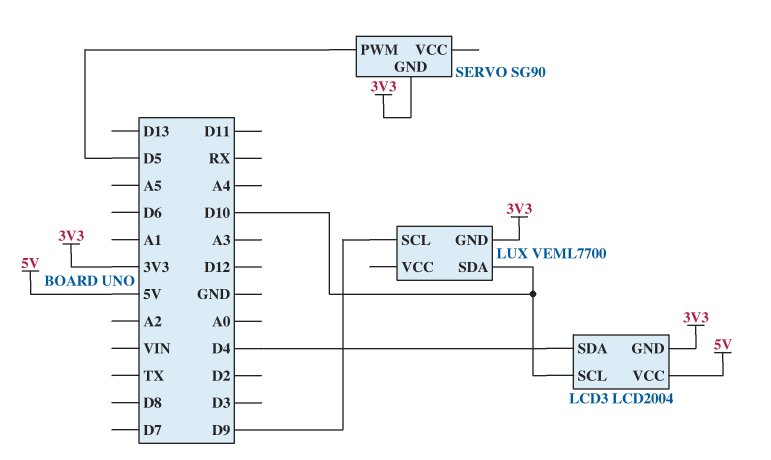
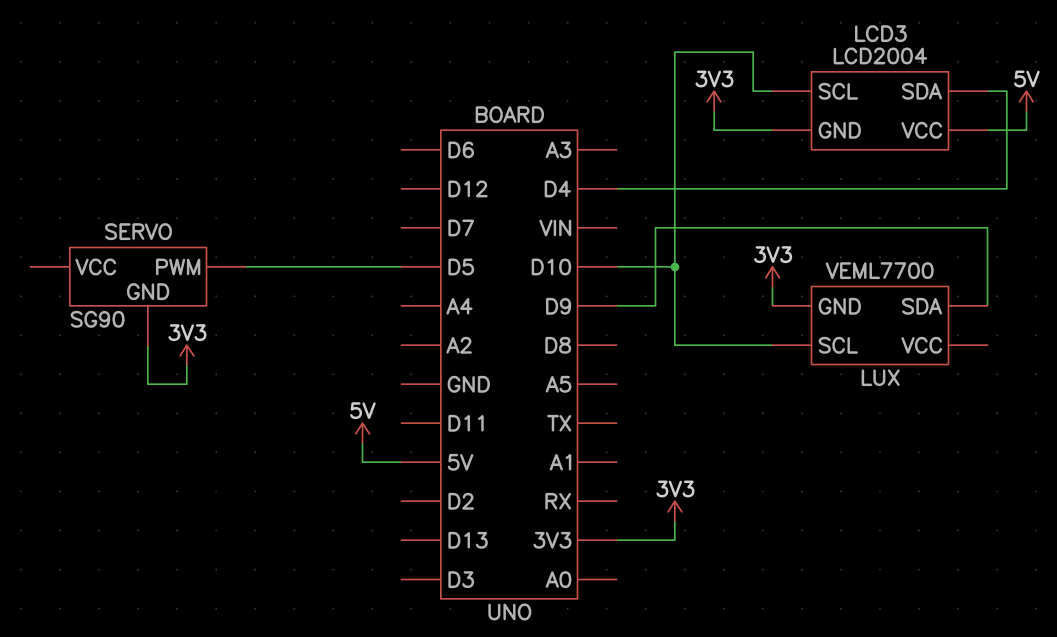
LUX pin SCL: D9 -> D10
LUX pin SDA: D10 -> D9

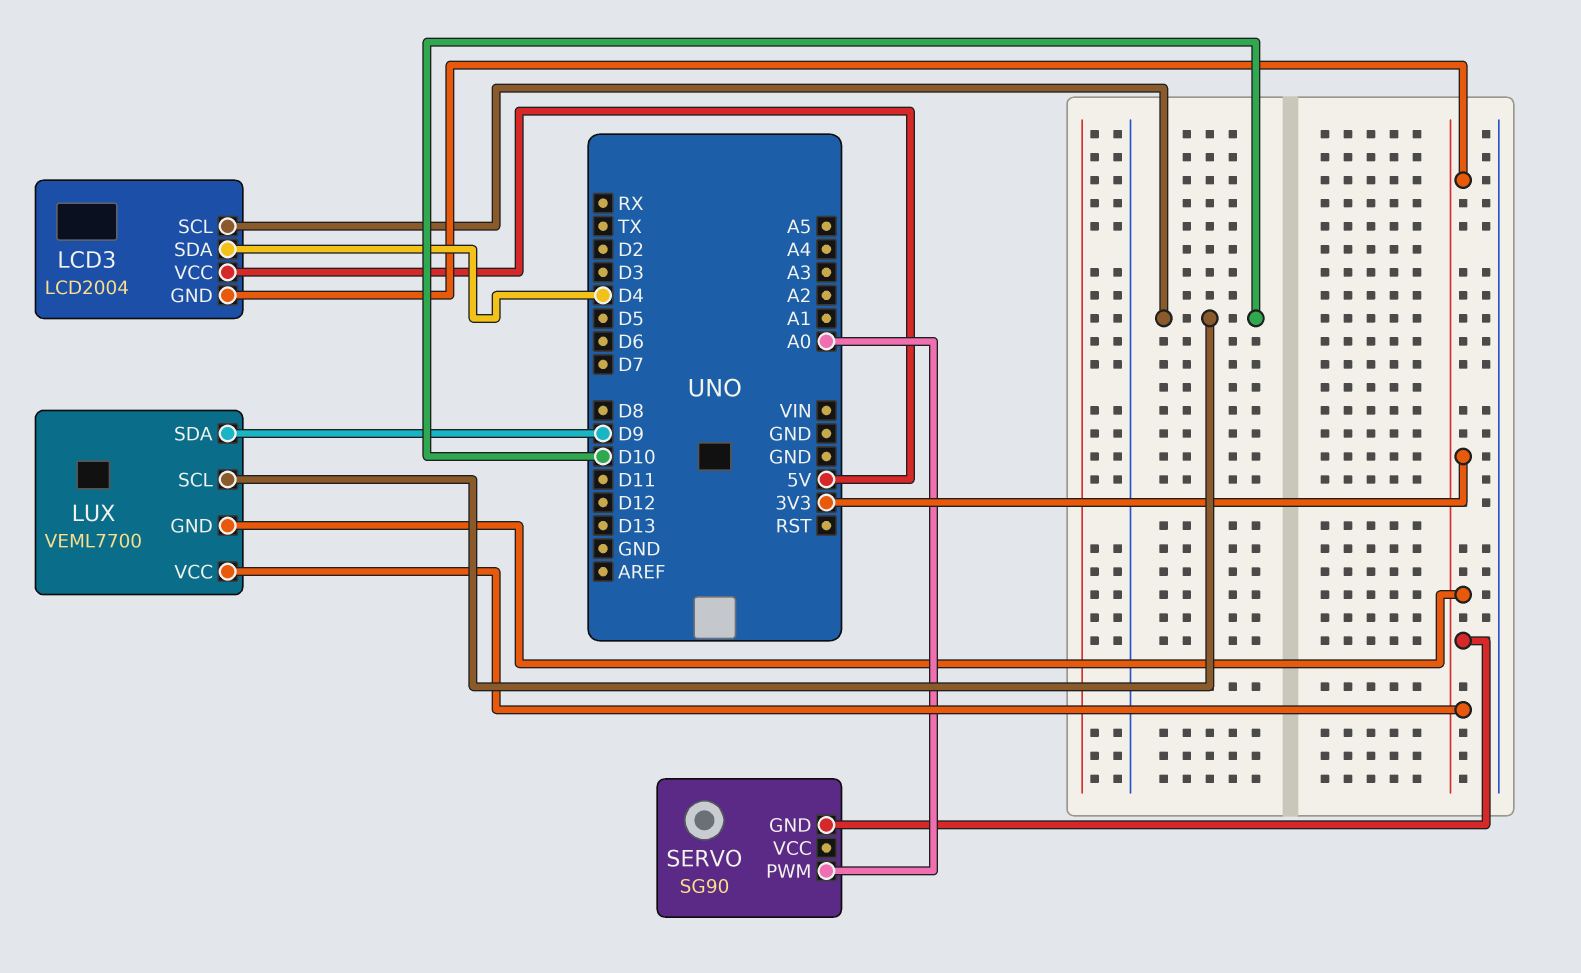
LUX pin VCC: none -> 3V3
SERVO pin PWM: D5 -> A0

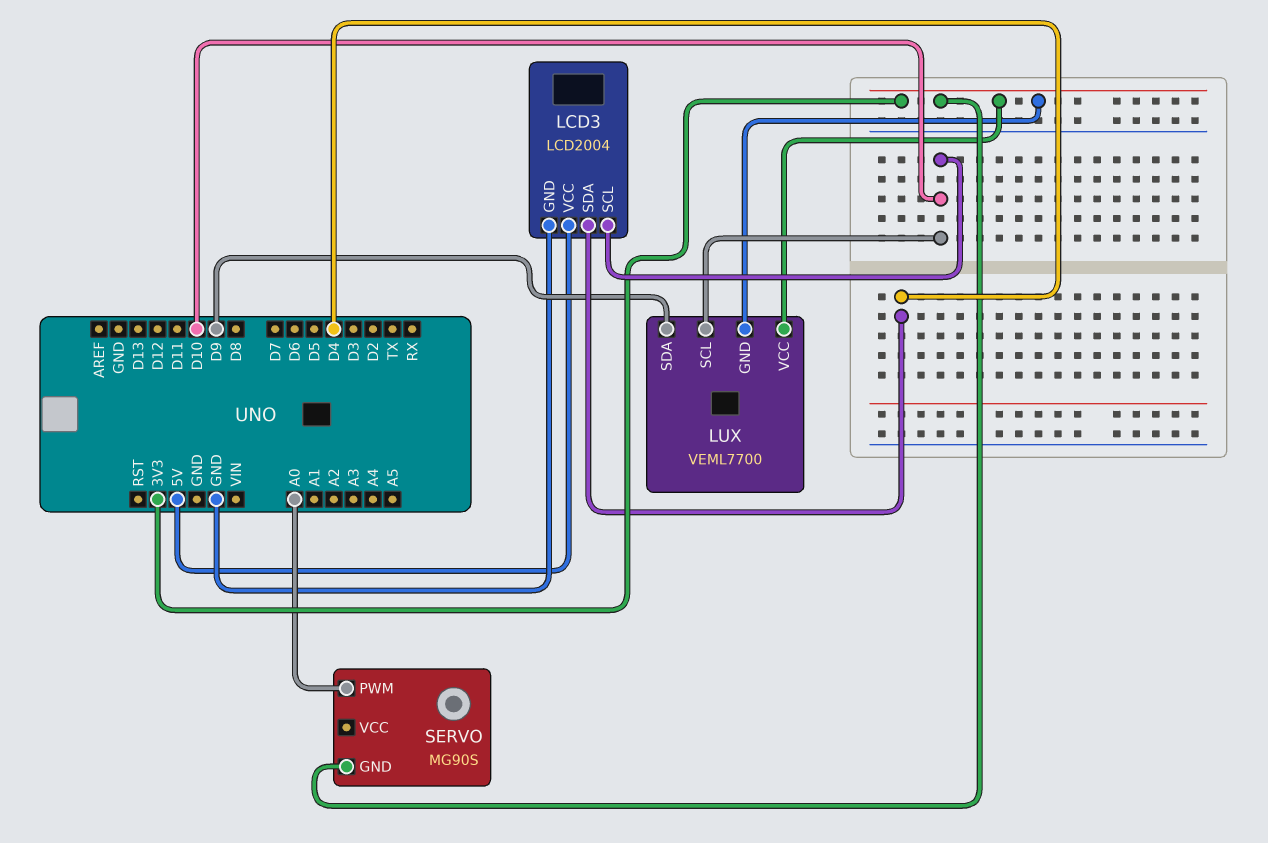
LCD3 pin GND: 3V3 -> GND
SERVO: SG90 -> MG90S

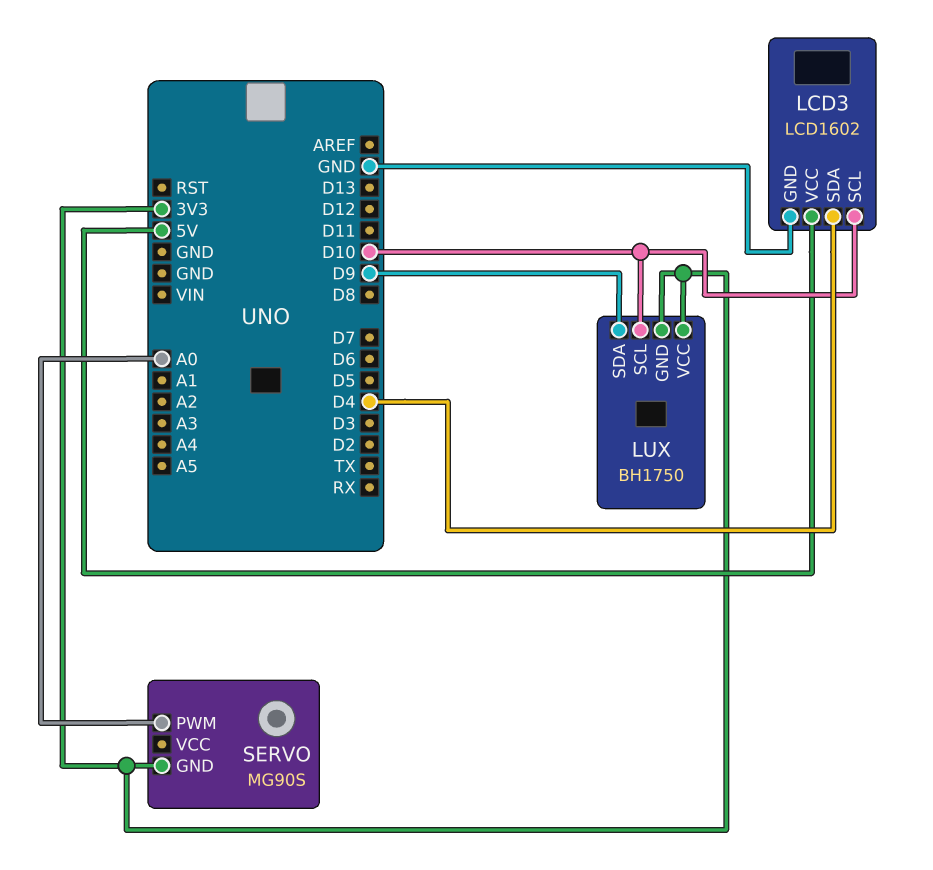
LCD3: LCD2004 -> LCD1602
LUX: VEML7700 -> BH1750

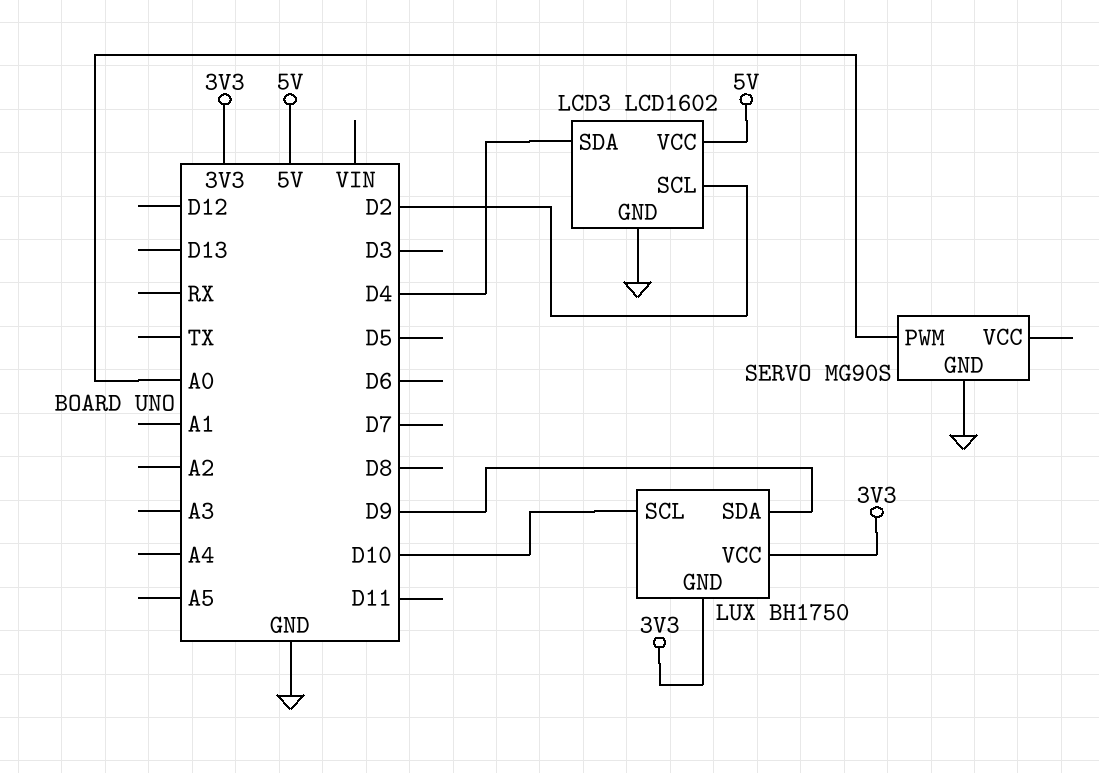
LCD3 pin SCL: D10 -> D2
SERVO pin GND: 3V3 -> GND

